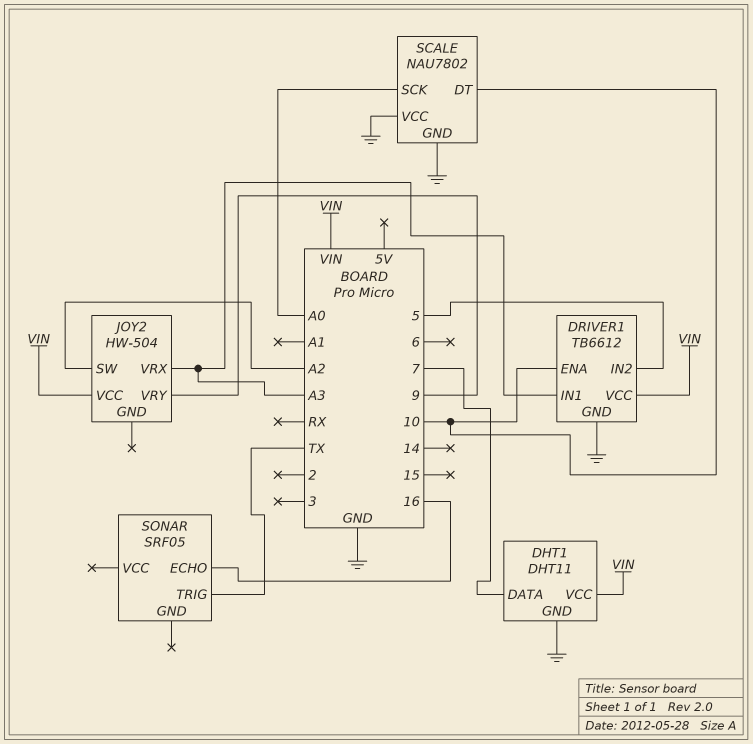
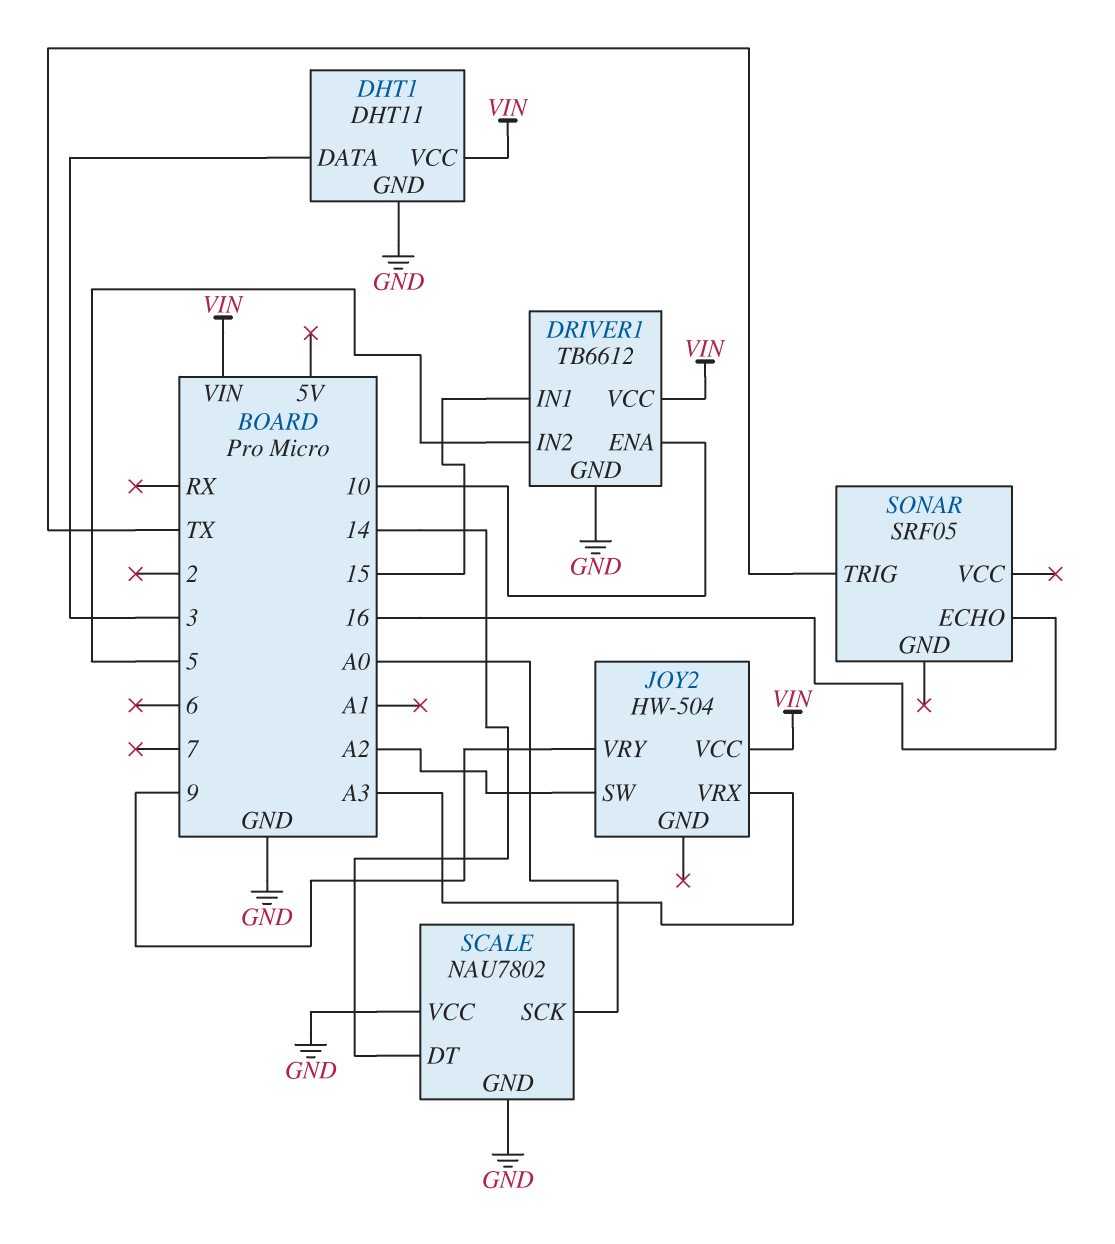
DHT1 pin DATA: 7 -> 3
DRIVER1 pin IN1: A3 -> 15
SCALE pin DT: 10 -> 14

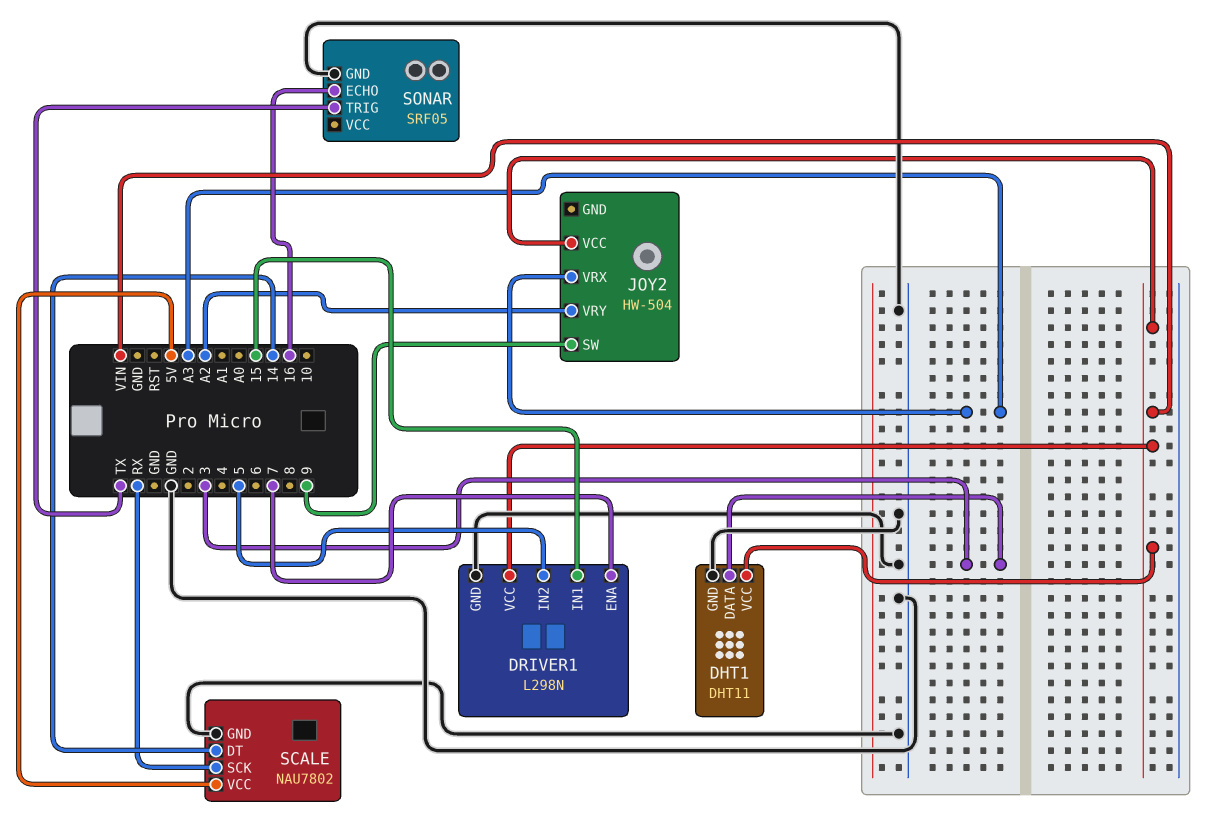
DRIVER1: TB6612 -> L298N
DRIVER1 pin ENA: 10 -> 7
JOY2 pin SW: A2 -> 9
JOY2 pin VRY: 9 -> A2
SCALE pin SCK: A0 -> RX
SCALE pin VCC: GND -> 5V
SONAR pin GND: none -> GND

